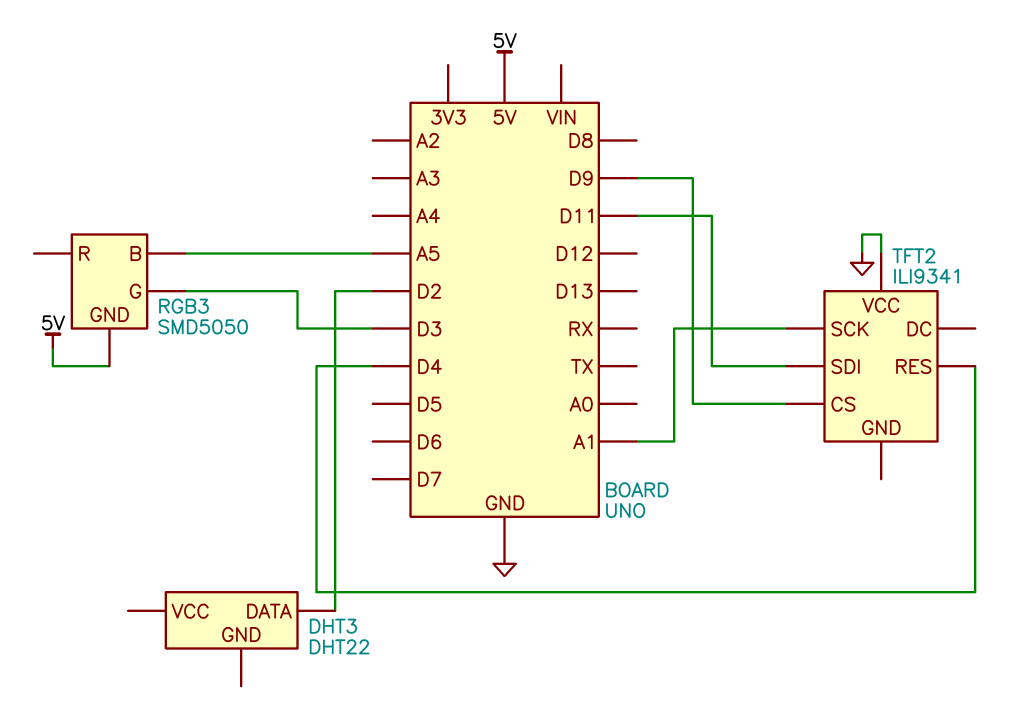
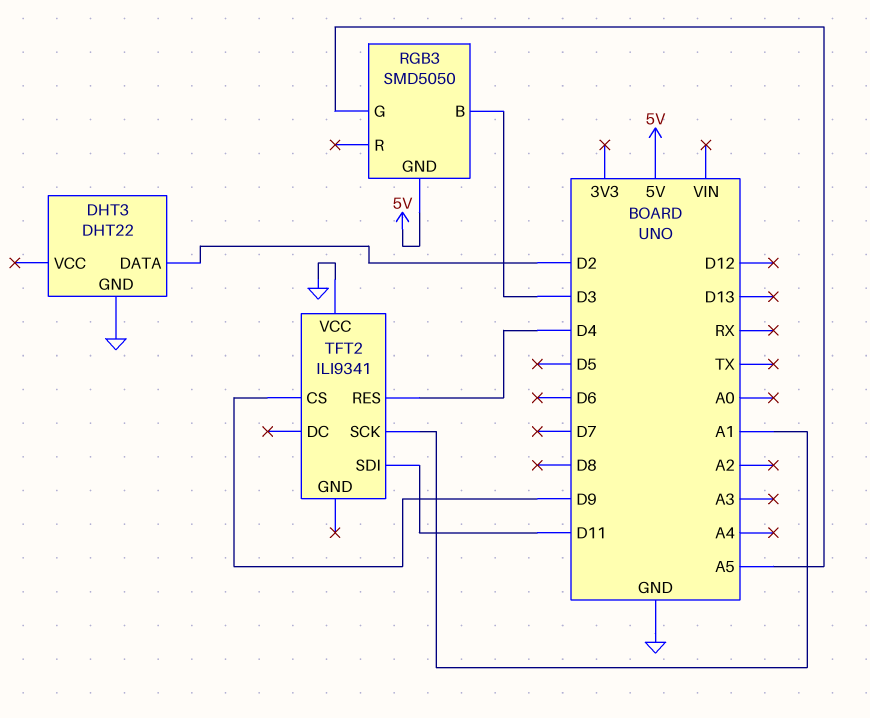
DHT3 pin GND: none -> GND
RGB3 pin B: A5 -> D3
RGB3 pin G: D3 -> A5

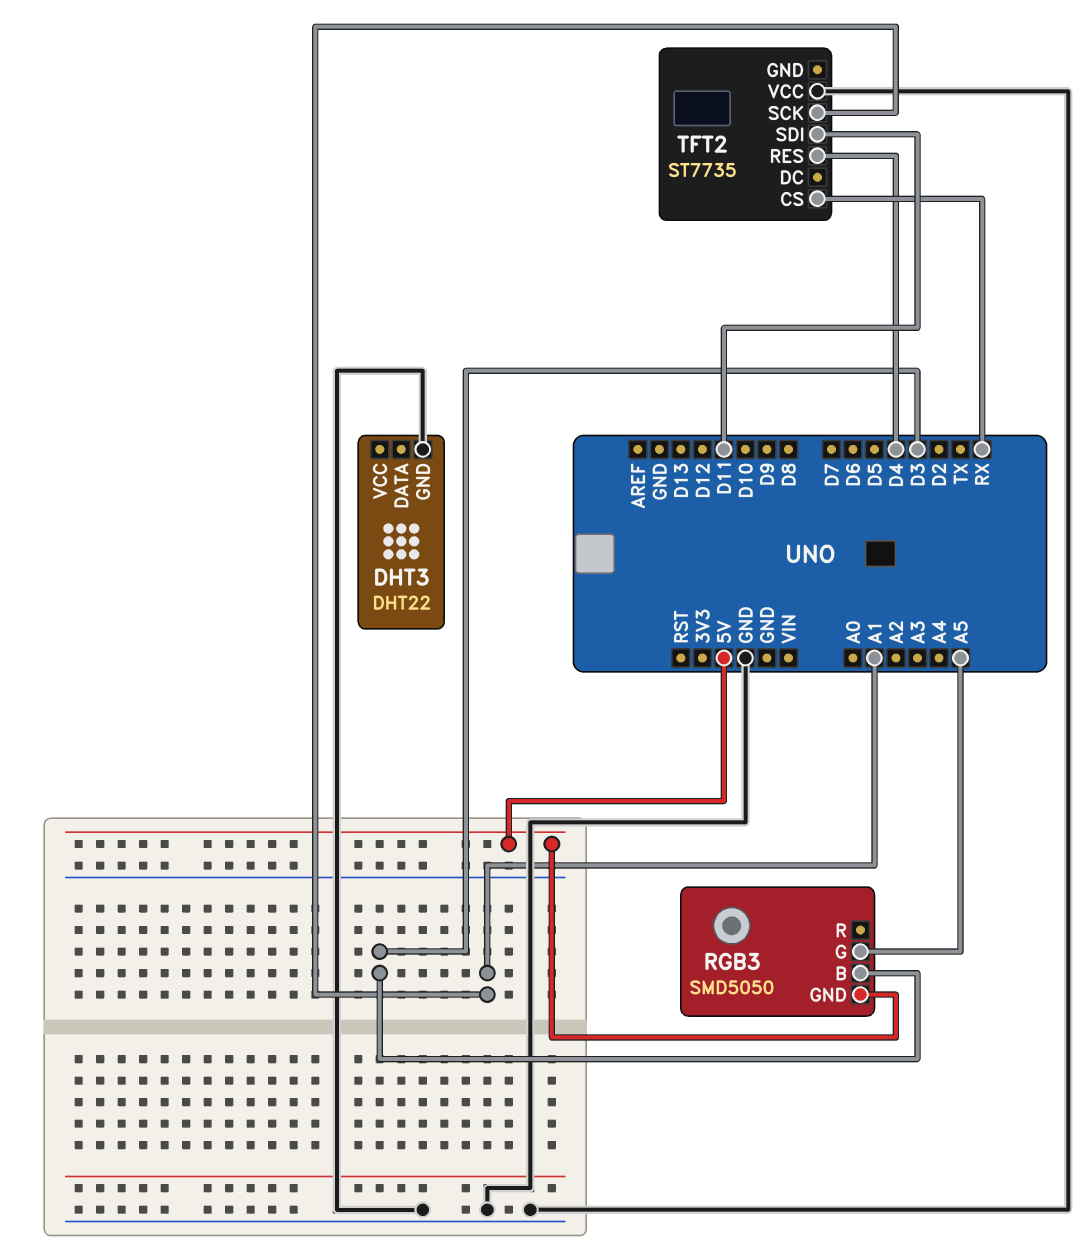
DHT3 pin DATA: D2 -> none
TFT2: ILI9341 -> ST7735
TFT2 pin CS: D9 -> RX

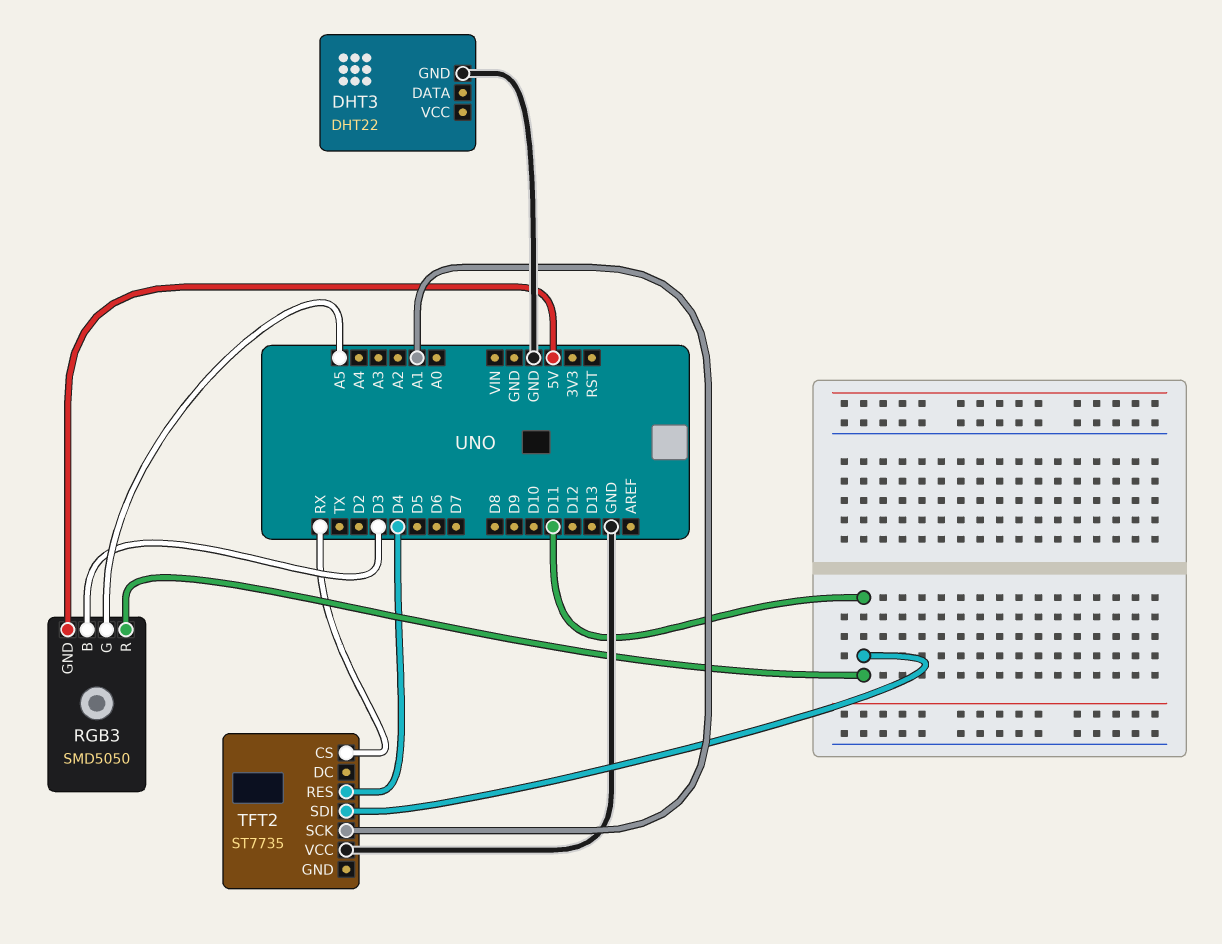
RGB3 pin R: none -> D11

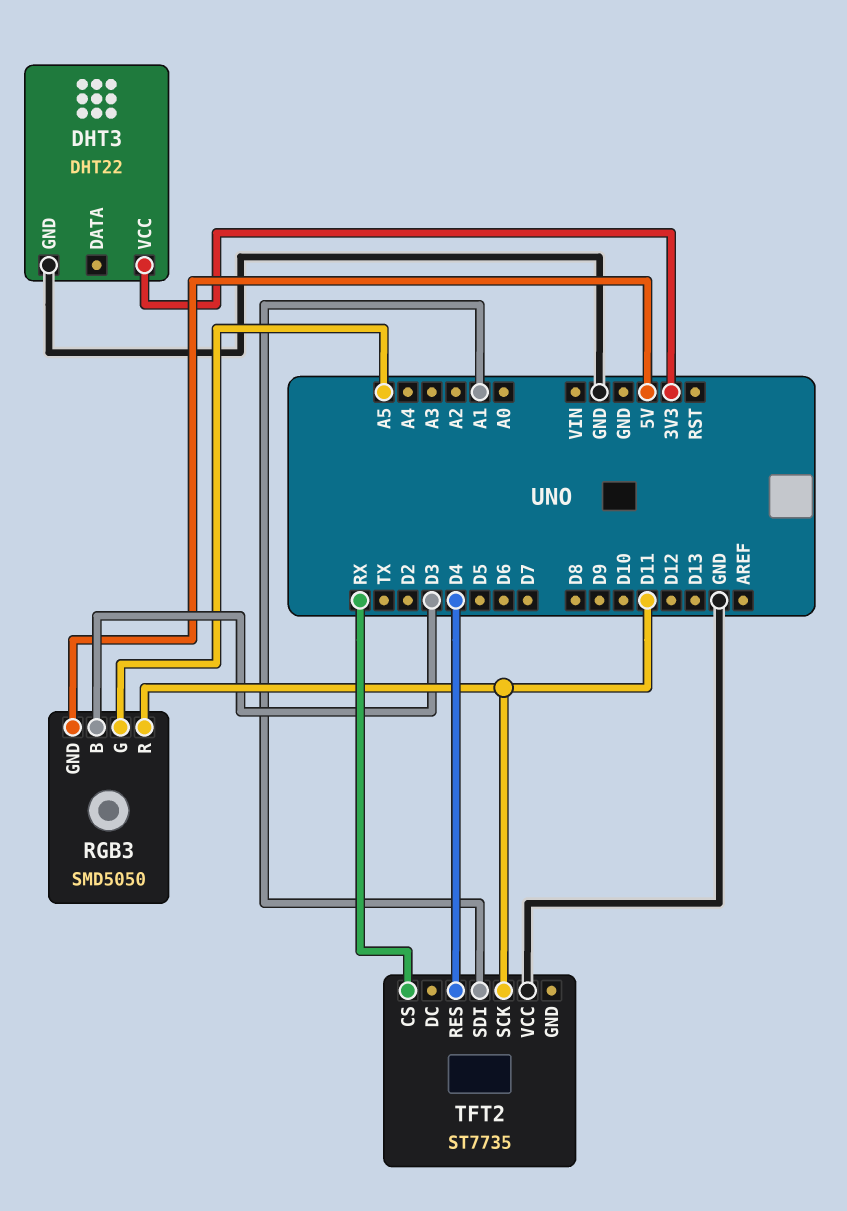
DHT3 pin VCC: none -> 3V3
TFT2 pin SCK: A1 -> D11
TFT2 pin SDI: D11 -> A1

